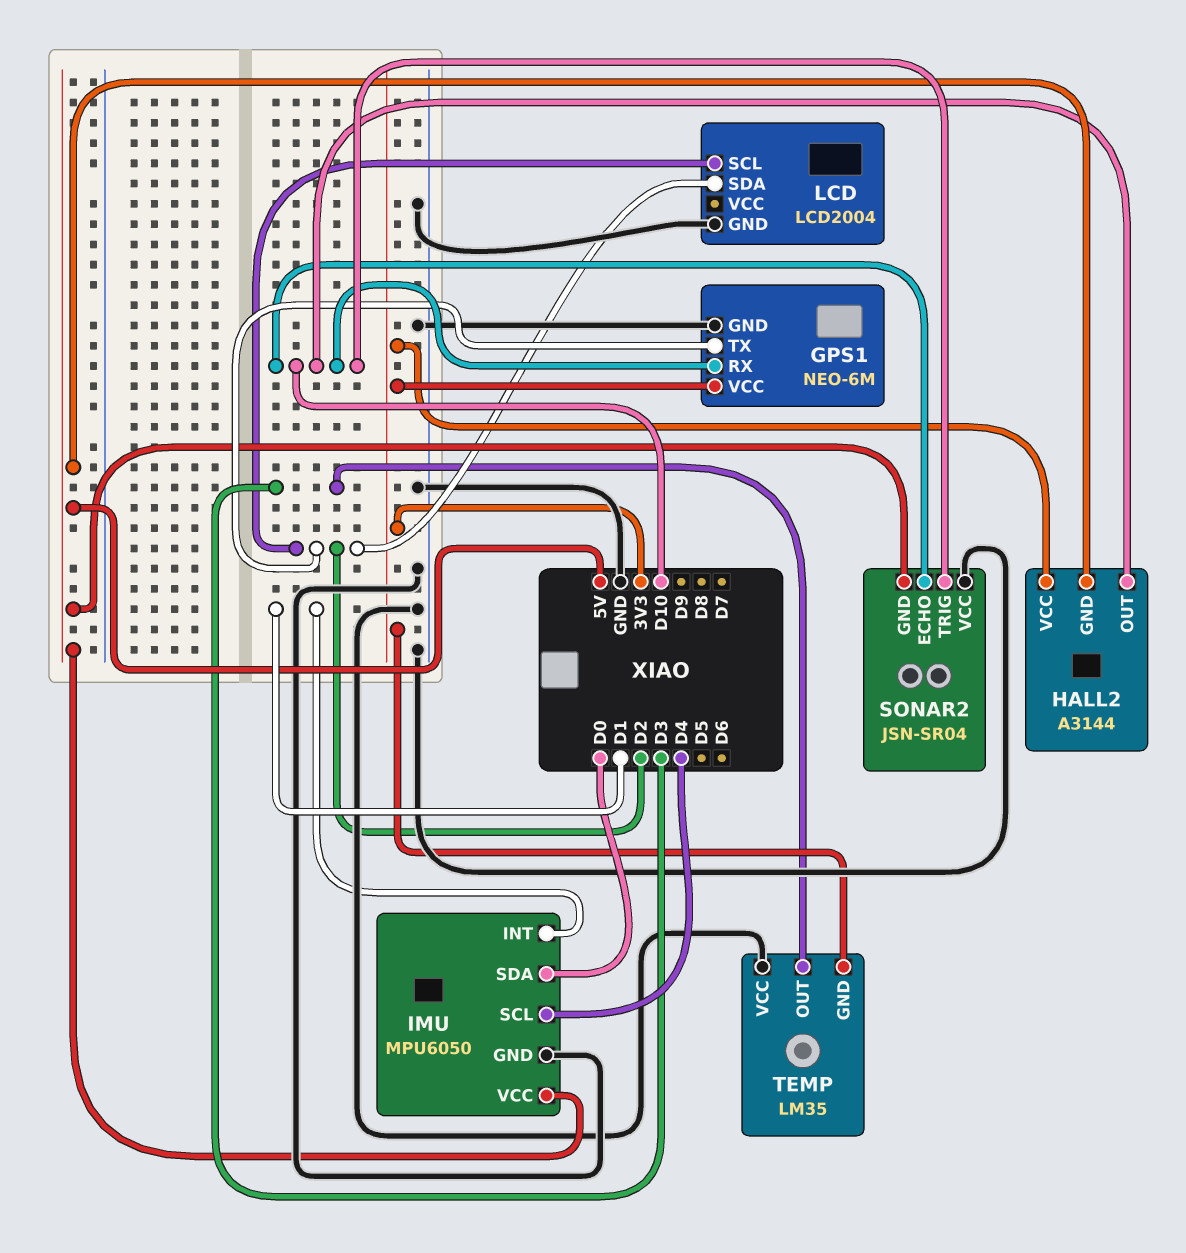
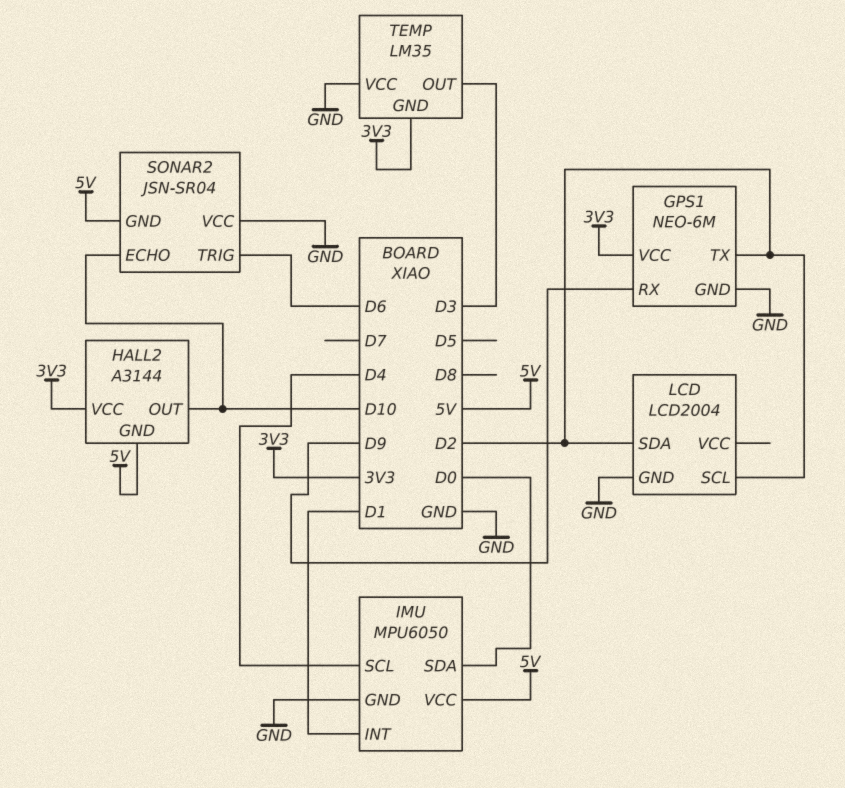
GPS1 pin RX: D10 -> D9
SONAR2 pin TRIG: D10 -> D6

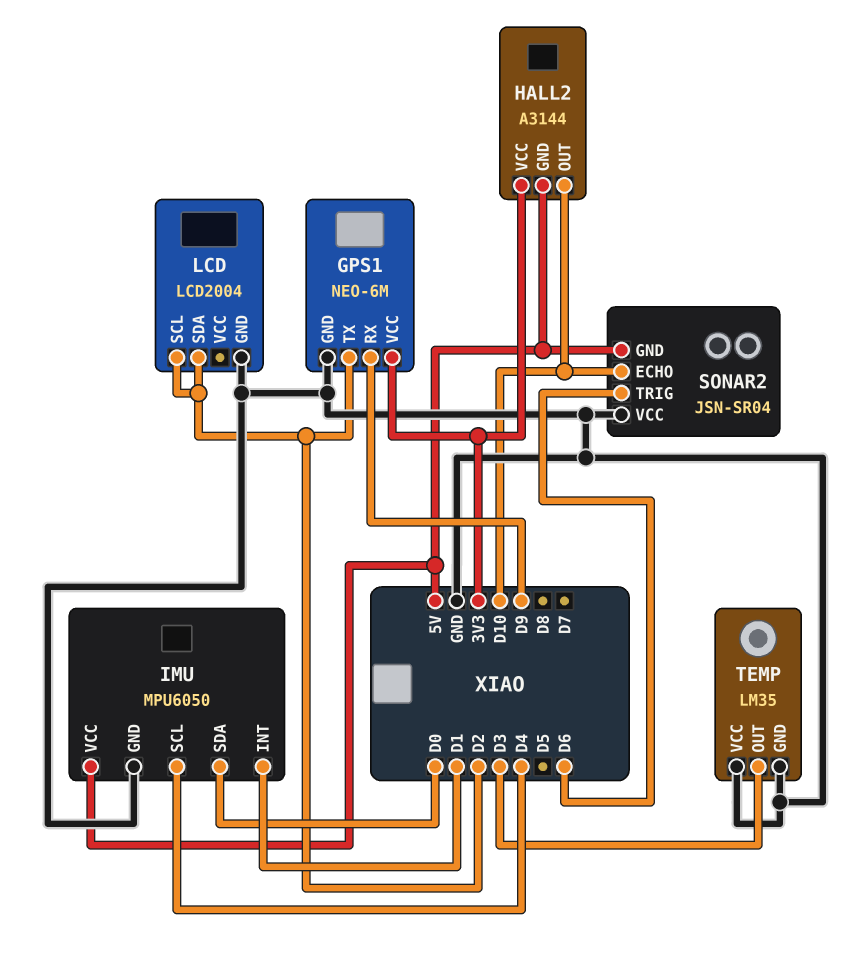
TEMP pin GND: 3V3 -> GND

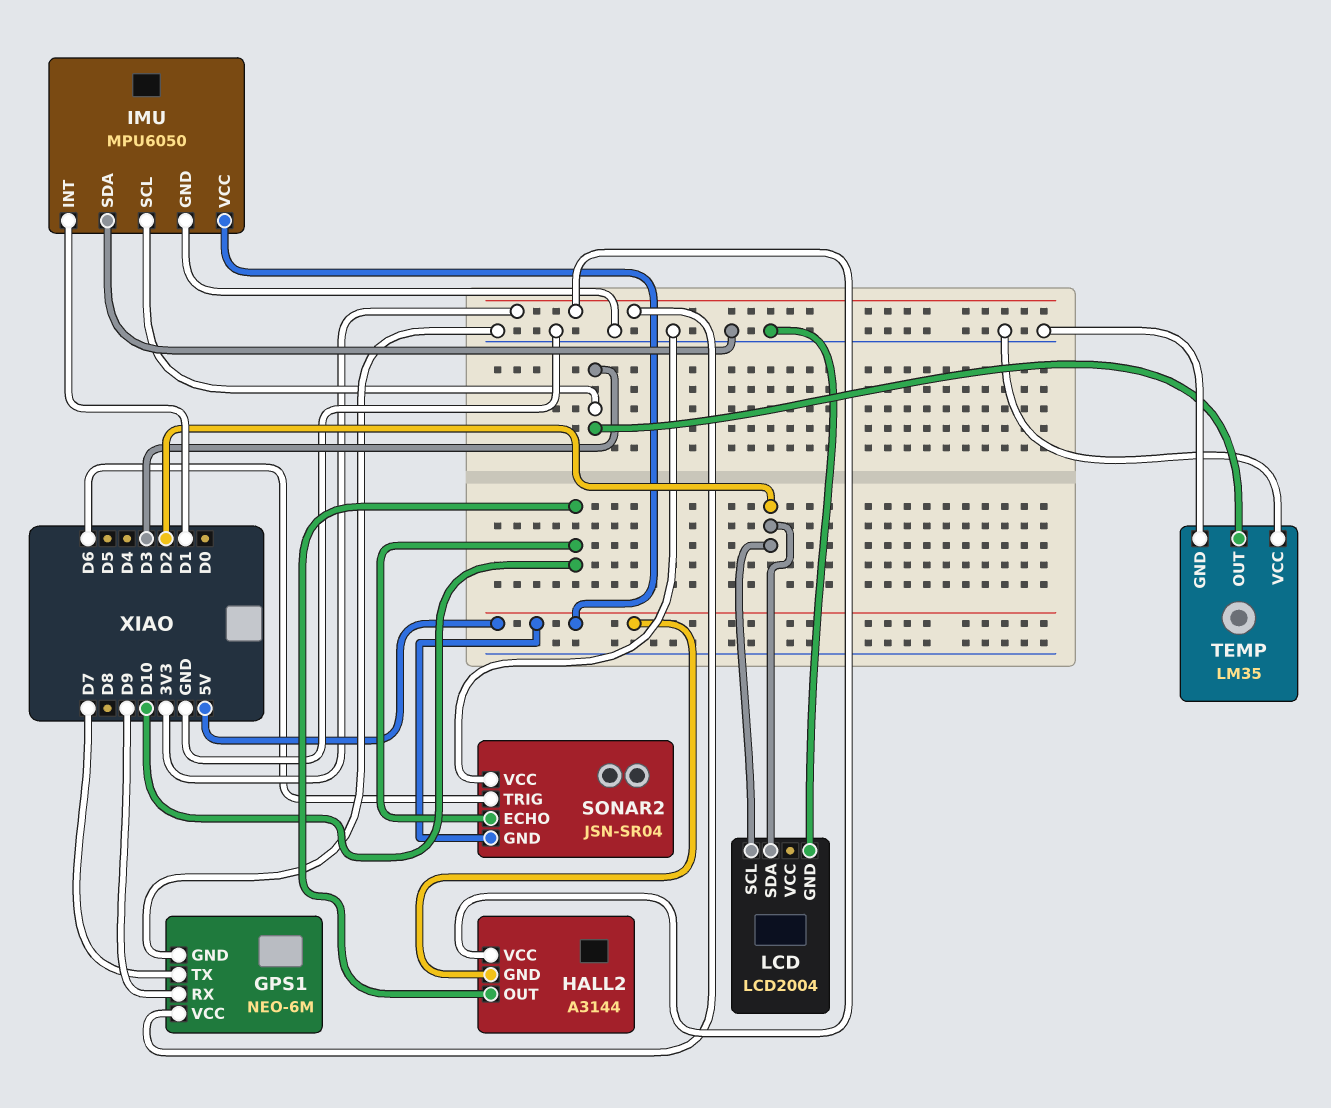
GPS1 pin TX: D2 -> D7
IMU pin SCL: D4 -> D3
IMU pin SDA: D0 -> GND

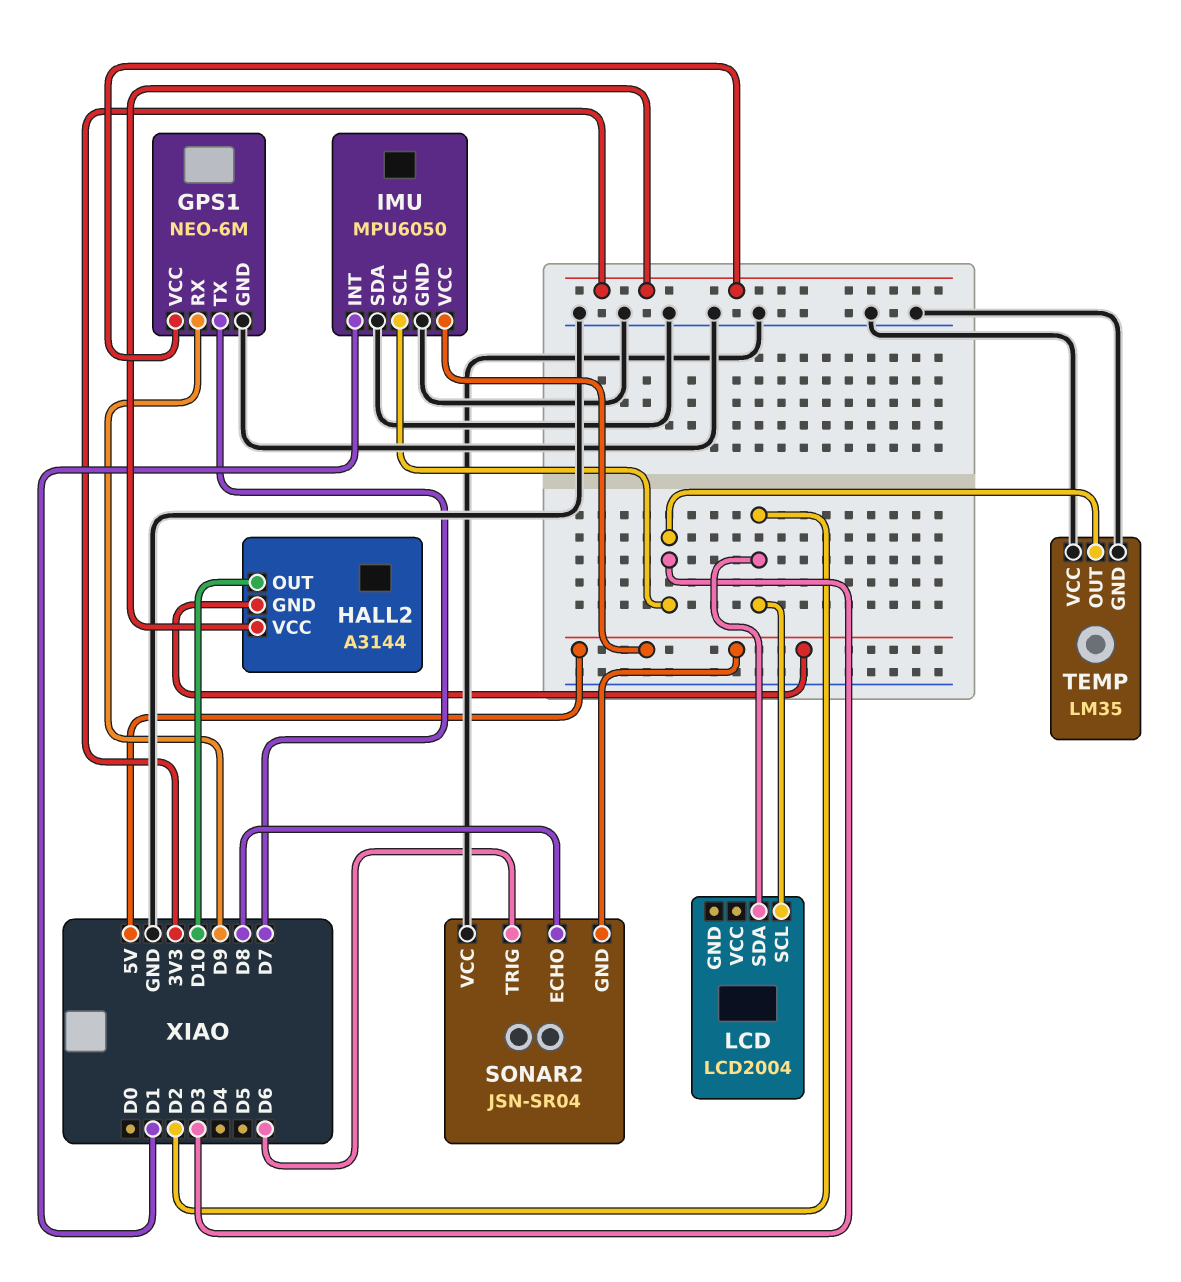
LCD pin GND: GND -> none
SONAR2 pin ECHO: D10 -> D8

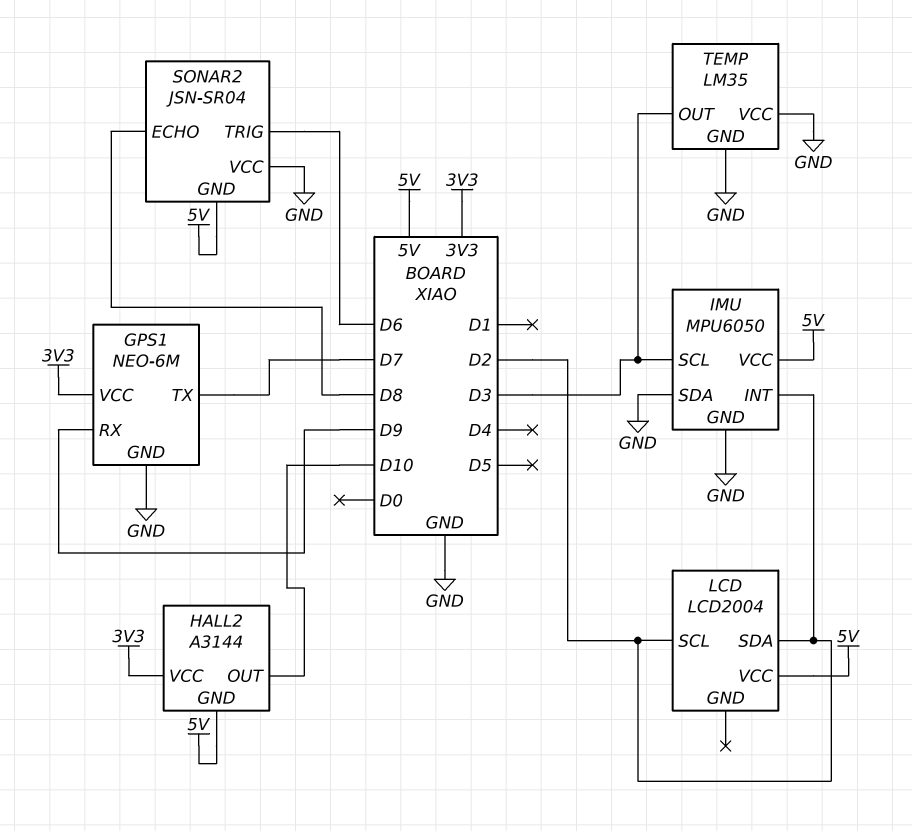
IMU pin INT: D1 -> D2
LCD pin VCC: none -> 5V

